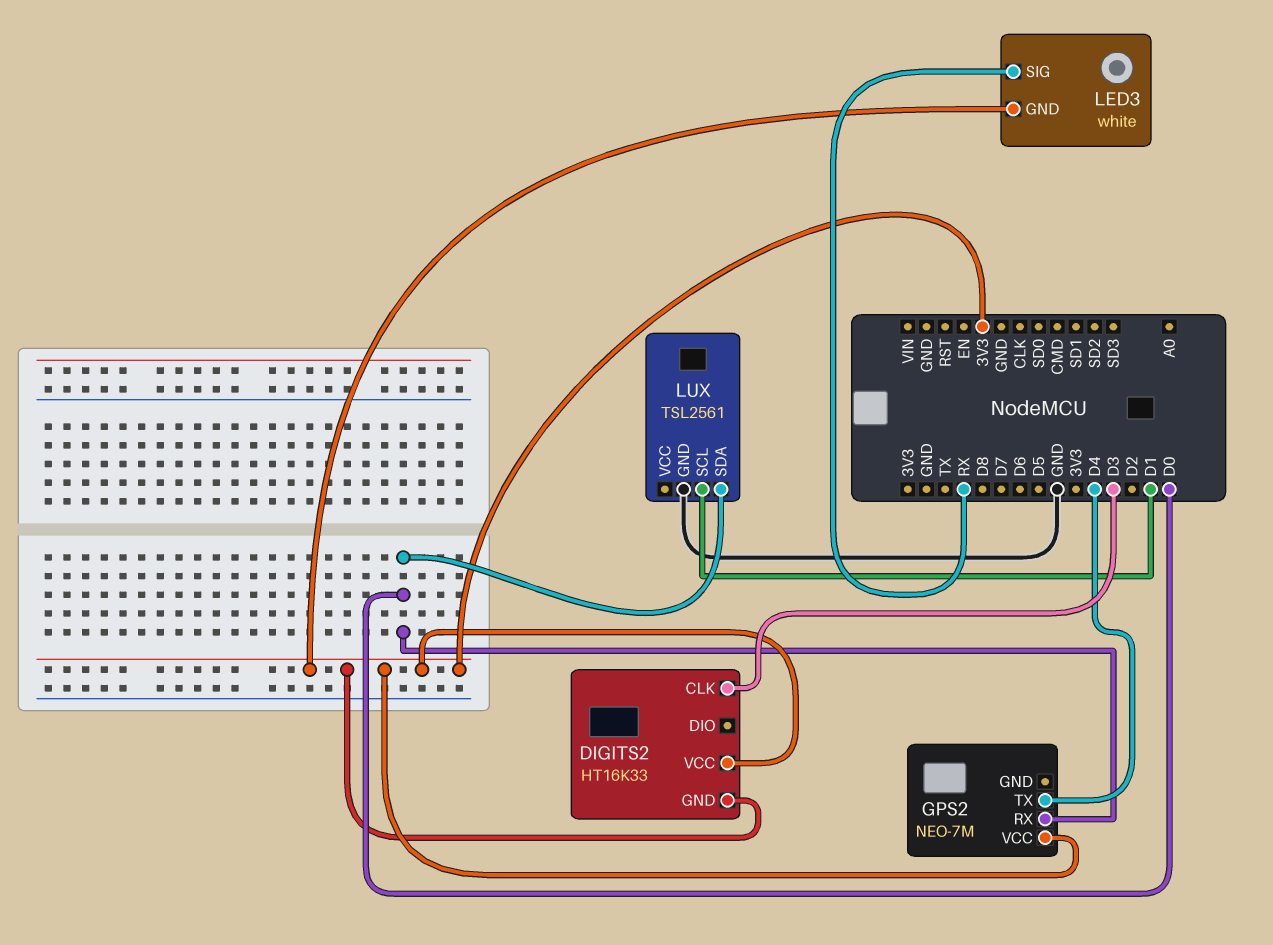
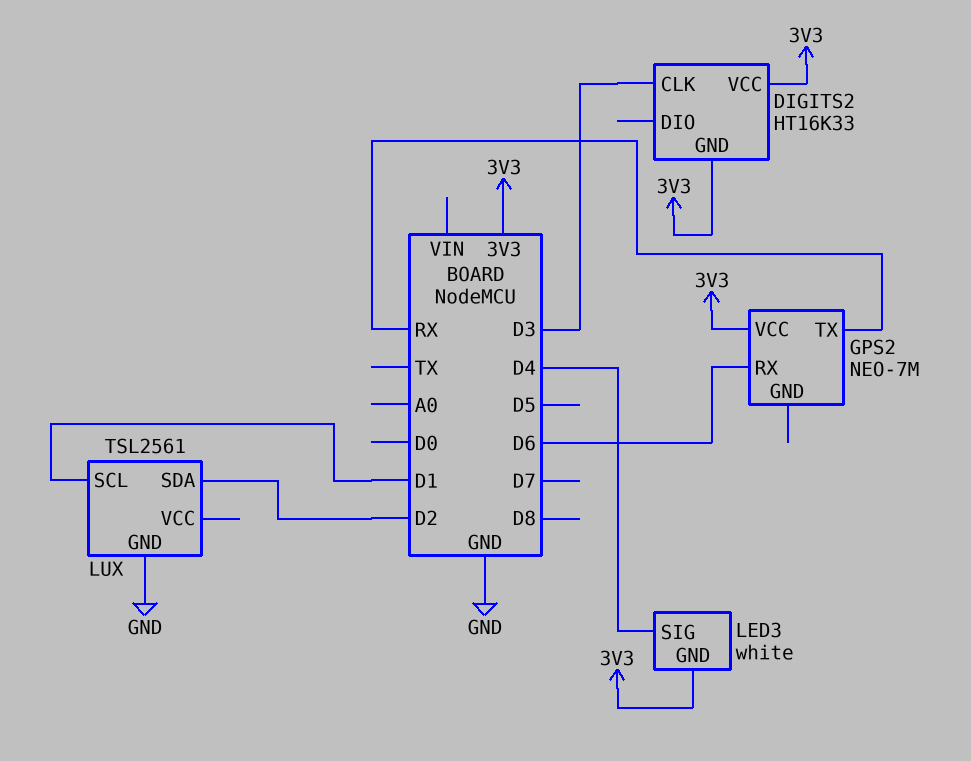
GPS2 pin RX: D0 -> D6
GPS2 pin TX: D4 -> RX
LED3 pin SIG: RX -> D4
LUX pin SDA: D0 -> D2

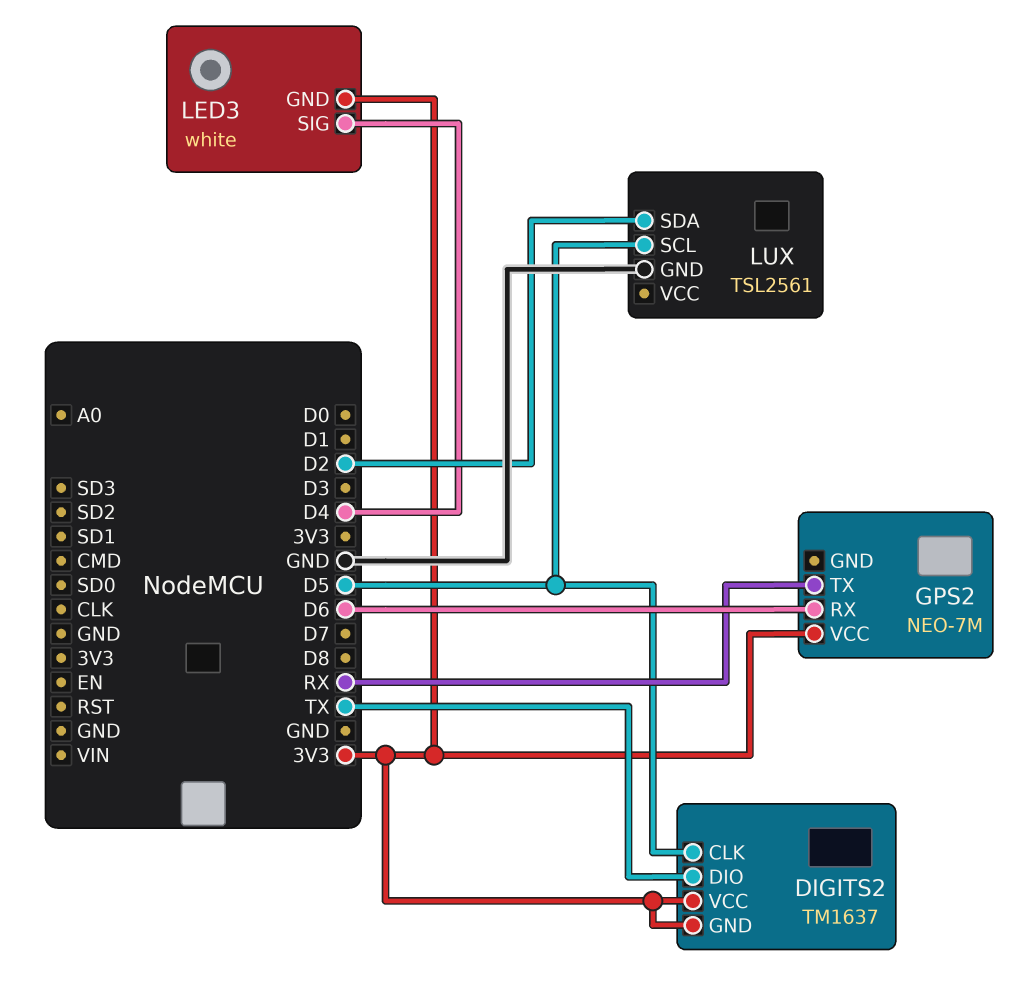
DIGITS2: HT16K33 -> TM1637
DIGITS2 pin CLK: D3 -> D5
DIGITS2 pin DIO: none -> TX
LUX pin SCL: D1 -> D5

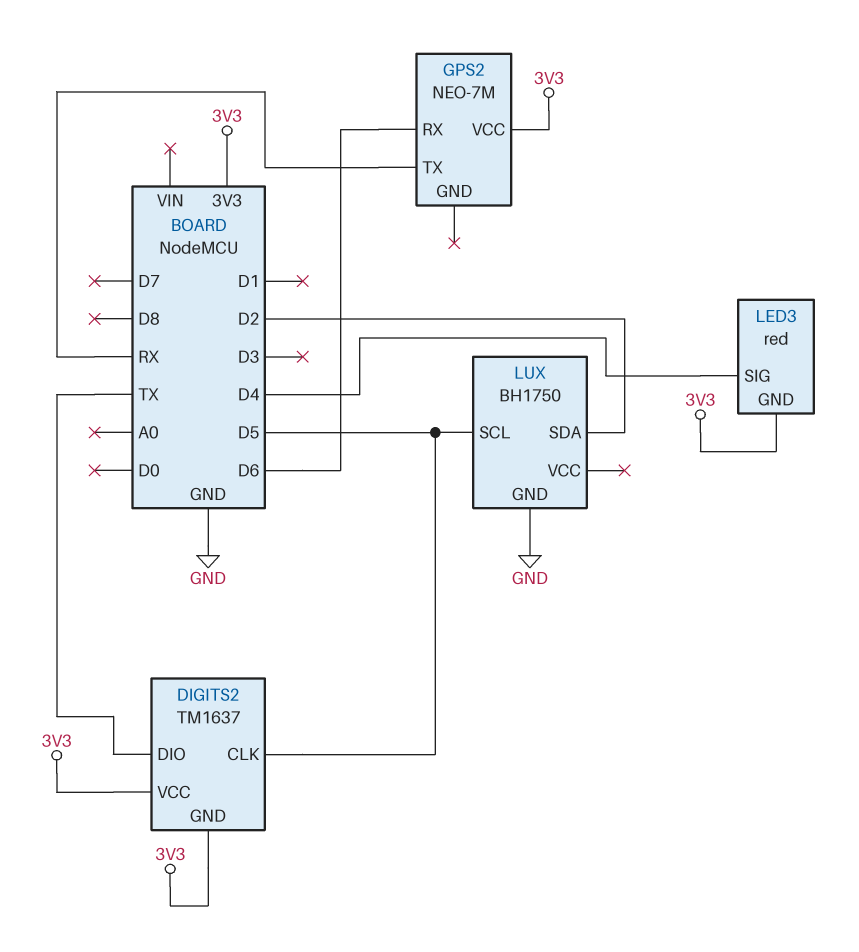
LED3: white -> red
LUX: TSL2561 -> BH1750

